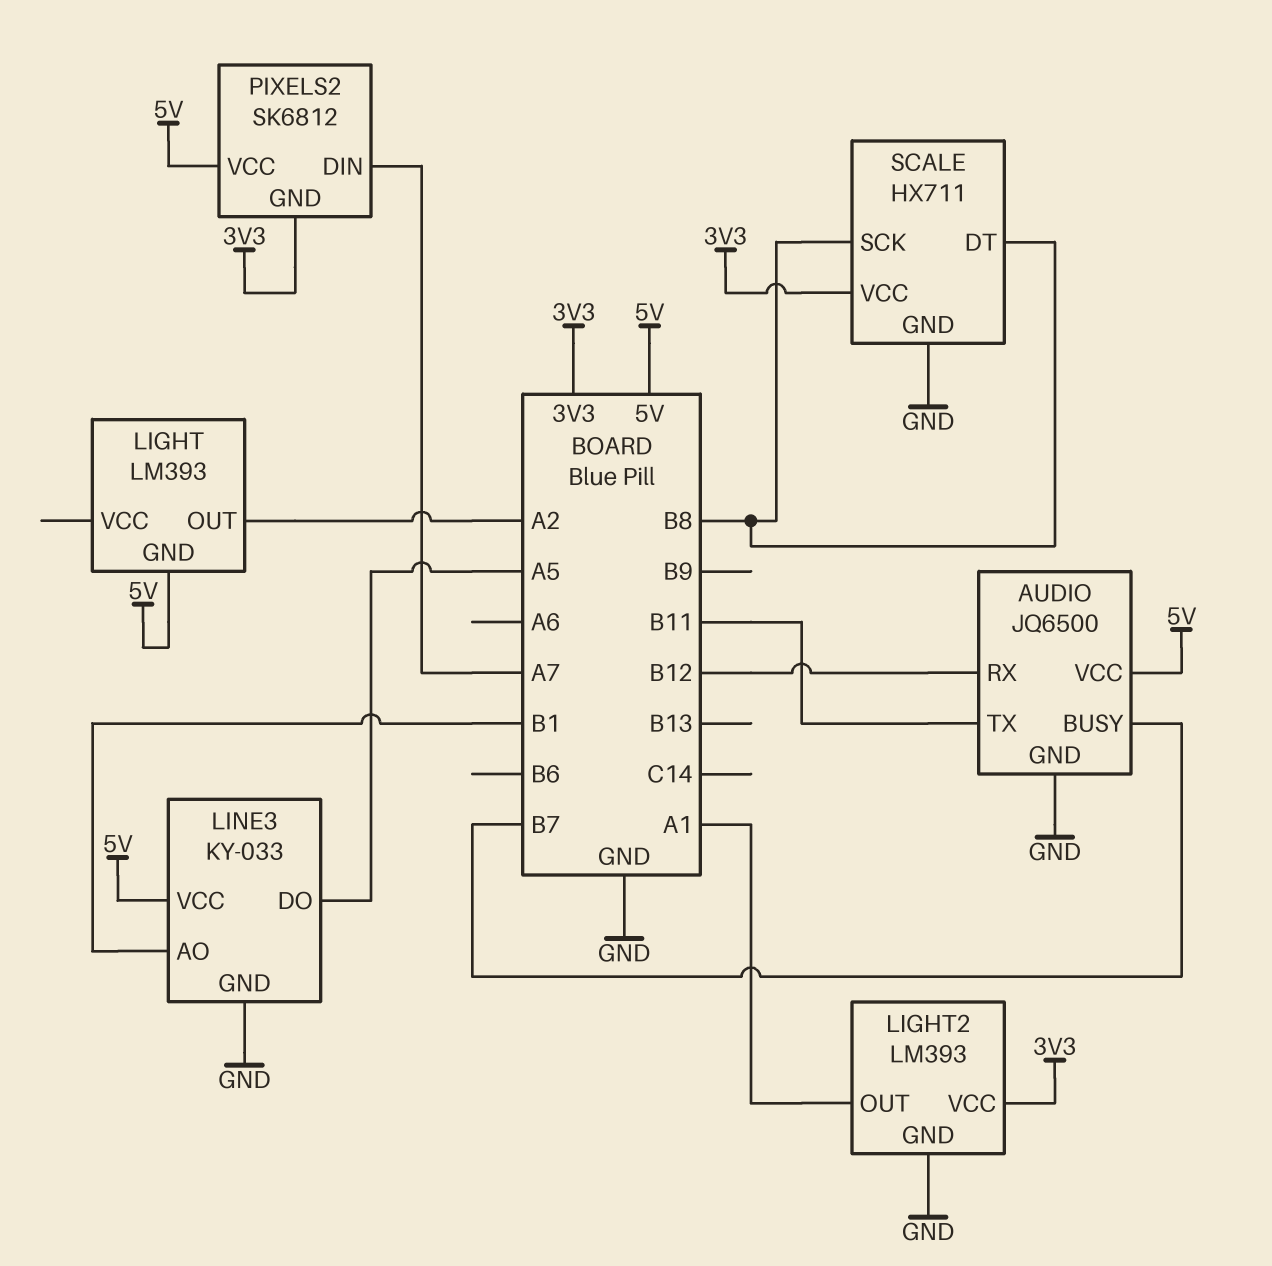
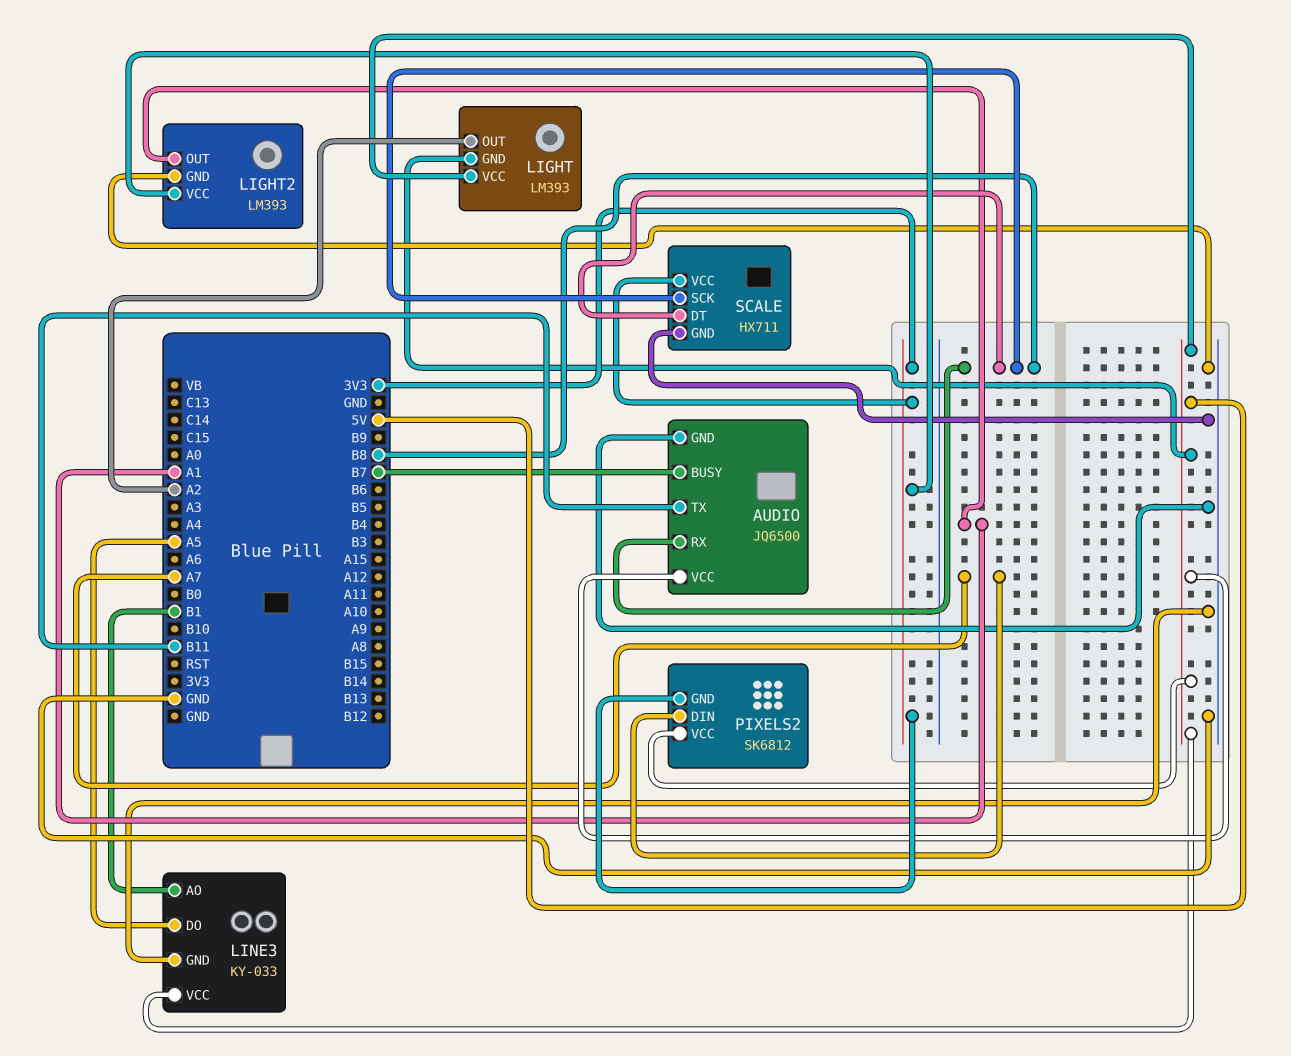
AUDIO pin RX: B12 -> B8
LIGHT pin VCC: none -> 5V

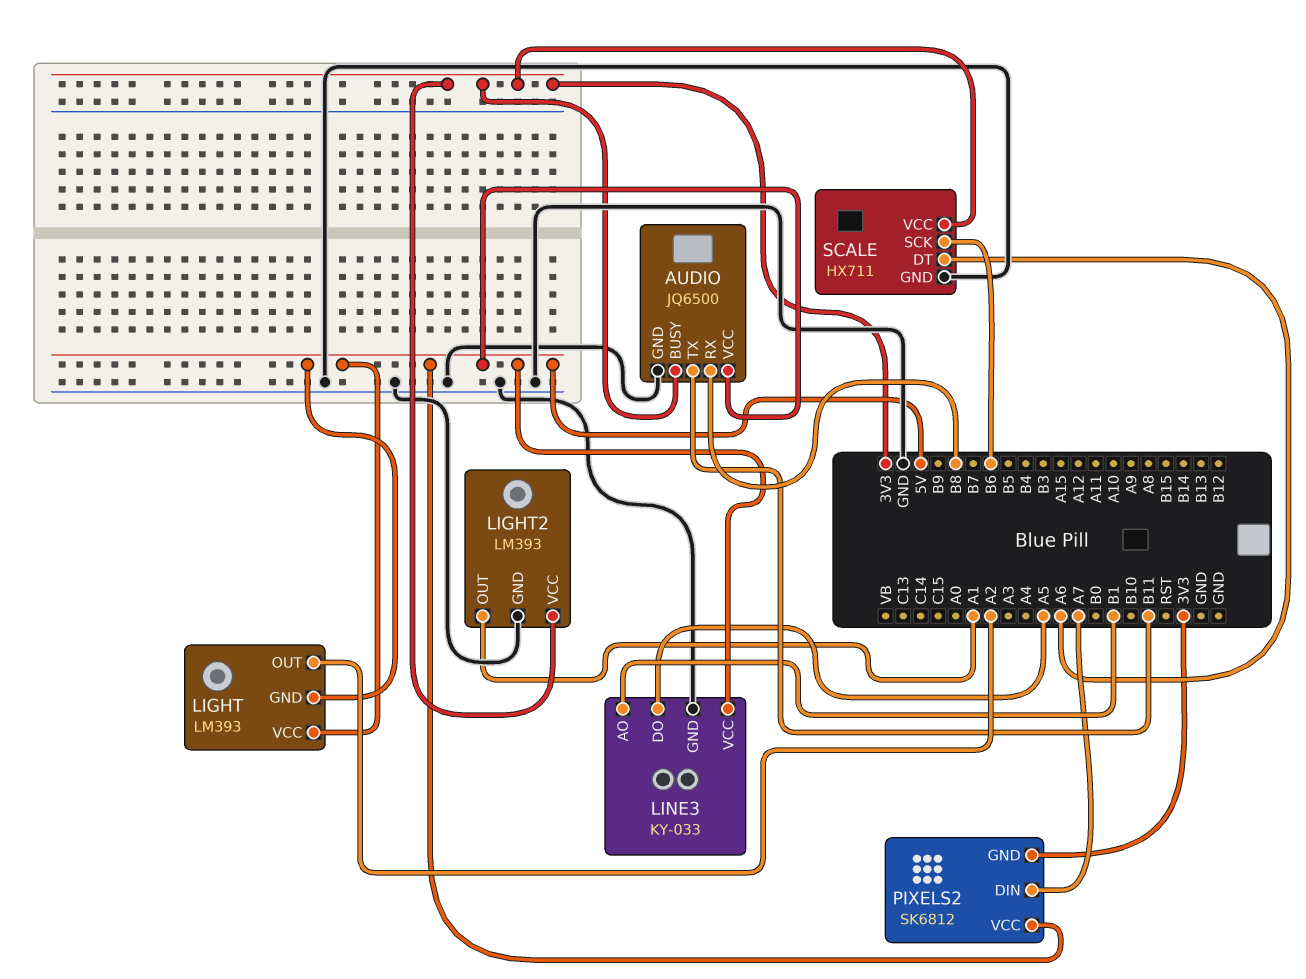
AUDIO pin BUSY: B7 -> 3V3
SCALE pin DT: B8 -> A6
SCALE pin SCK: B8 -> B6

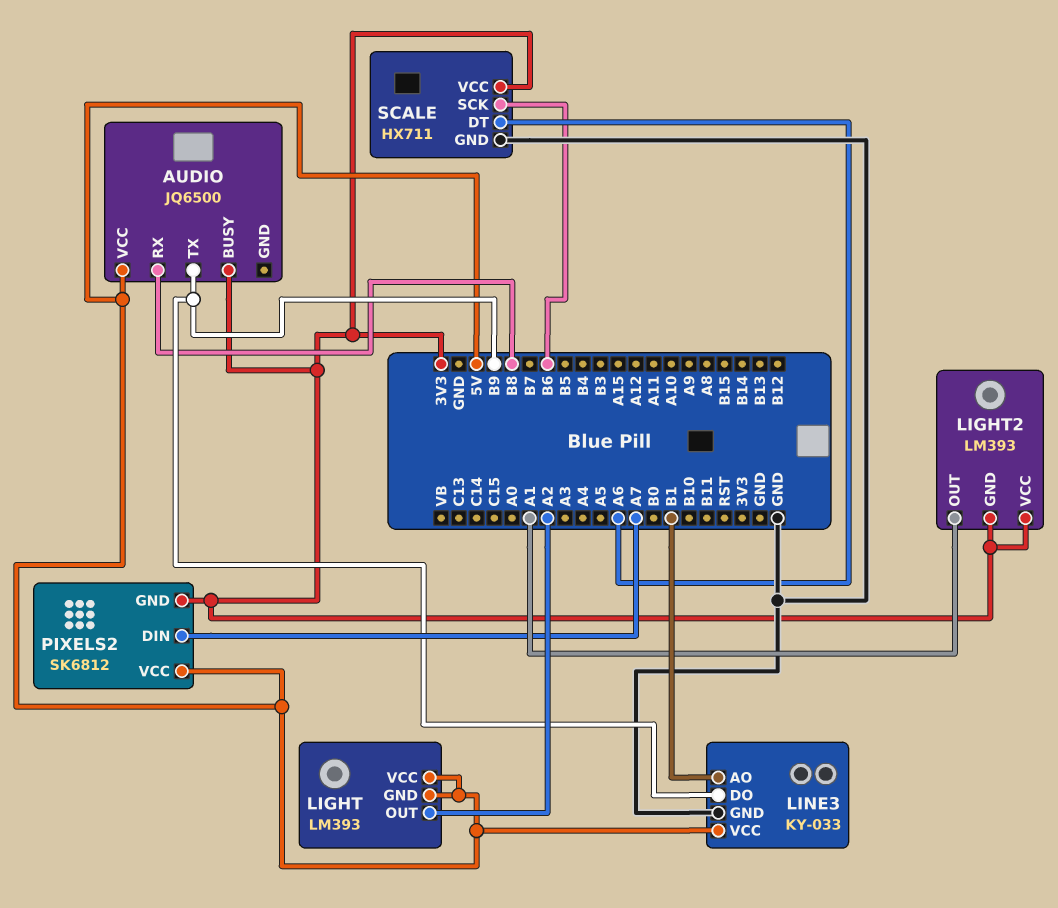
AUDIO pin GND: GND -> none
AUDIO pin TX: B11 -> B9
LIGHT2 pin GND: GND -> 3V3
LINE3 pin DO: A5 -> B9

